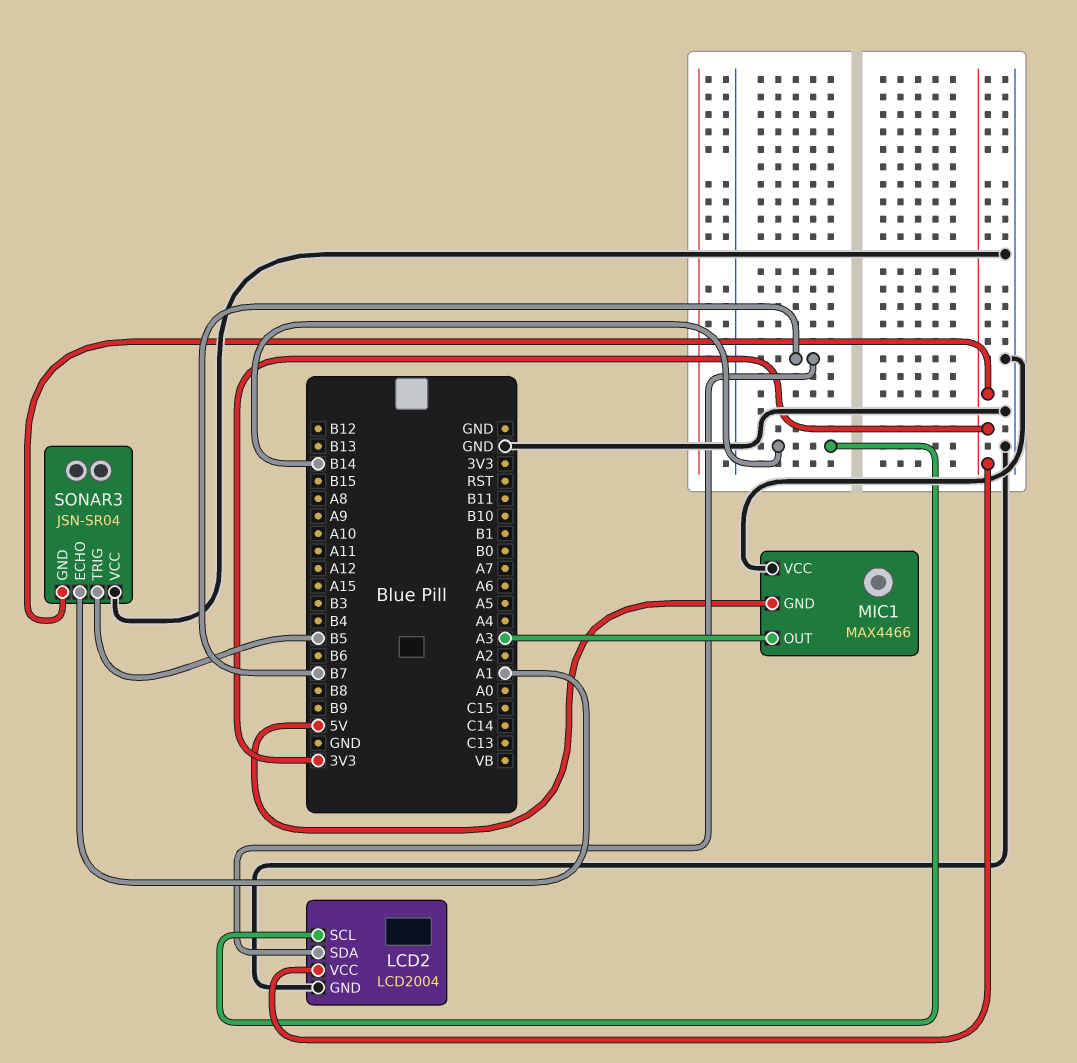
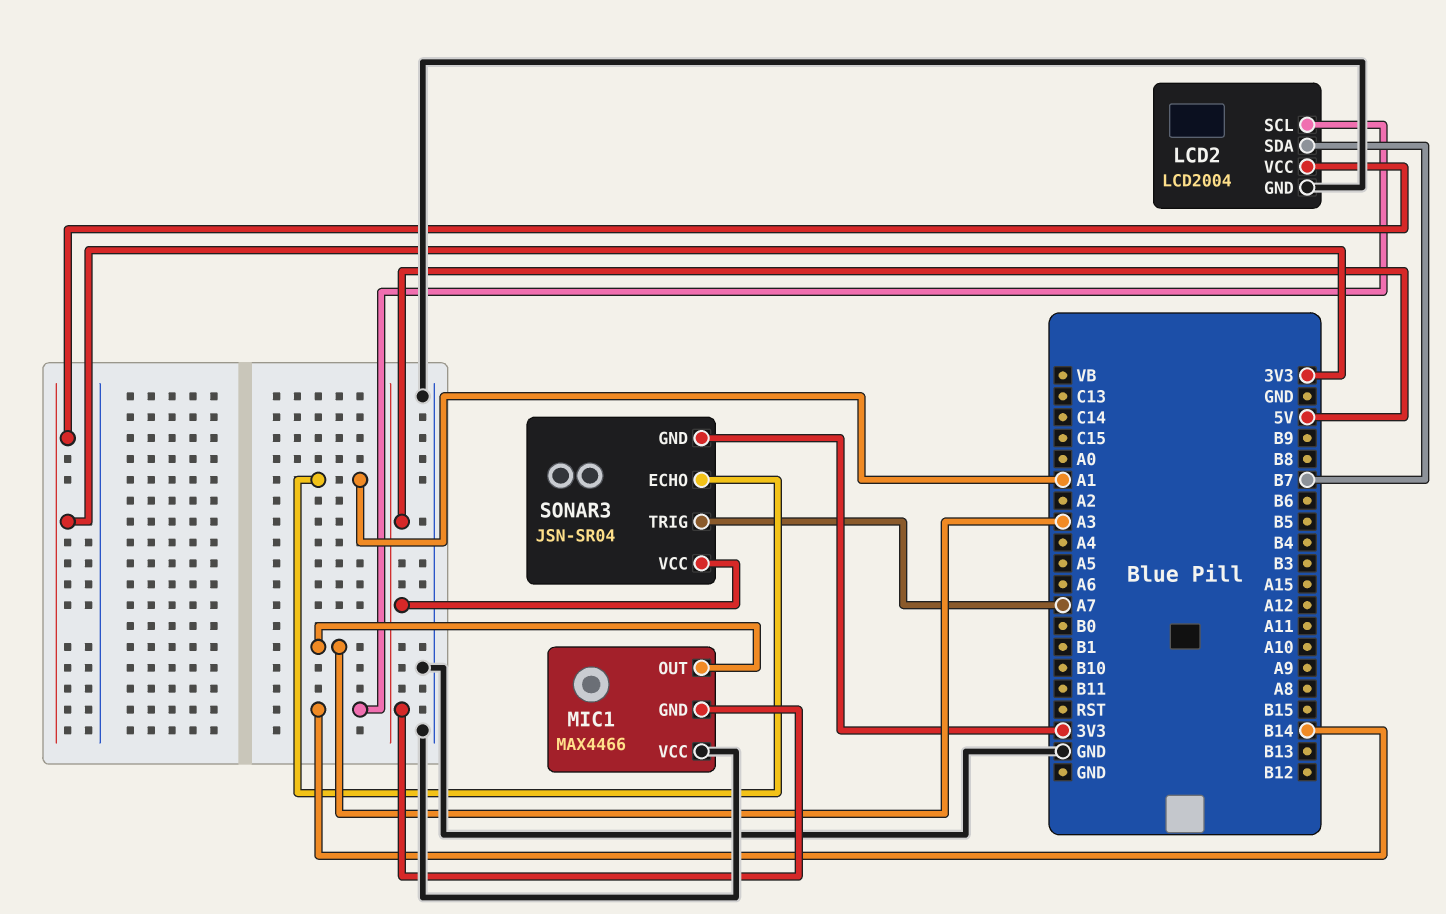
SONAR3 pin TRIG: B5 -> A7
SONAR3 pin VCC: GND -> 5V

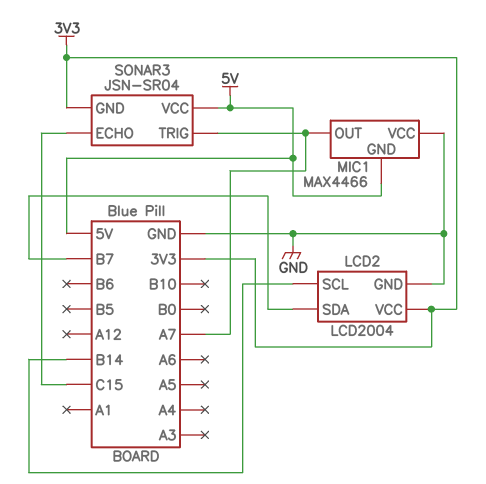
MIC1 pin OUT: A3 -> A7
SONAR3 pin ECHO: A1 -> C15

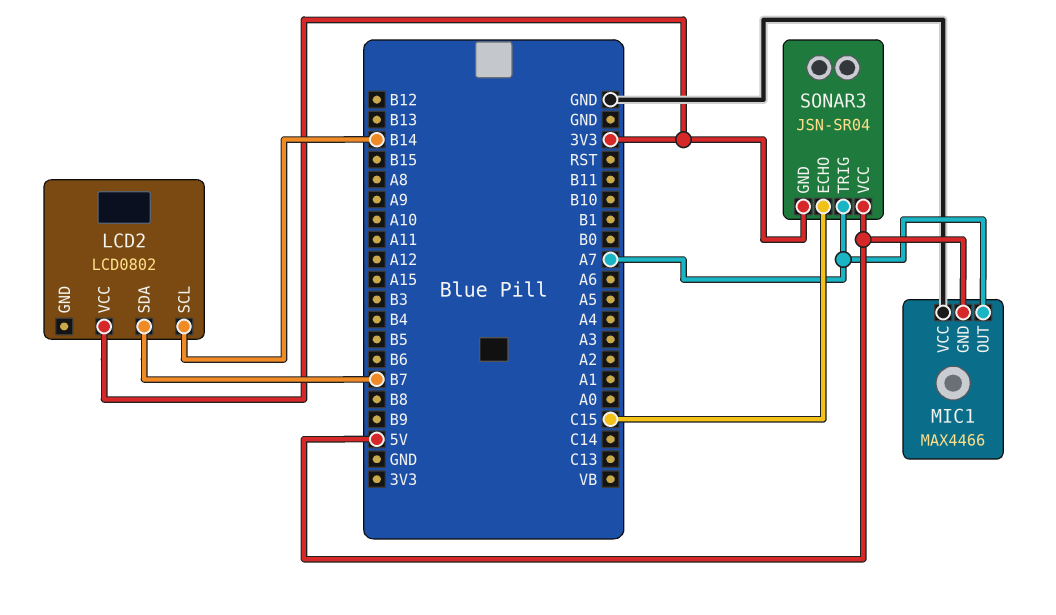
LCD2: LCD2004 -> LCD0802
LCD2 pin GND: GND -> none

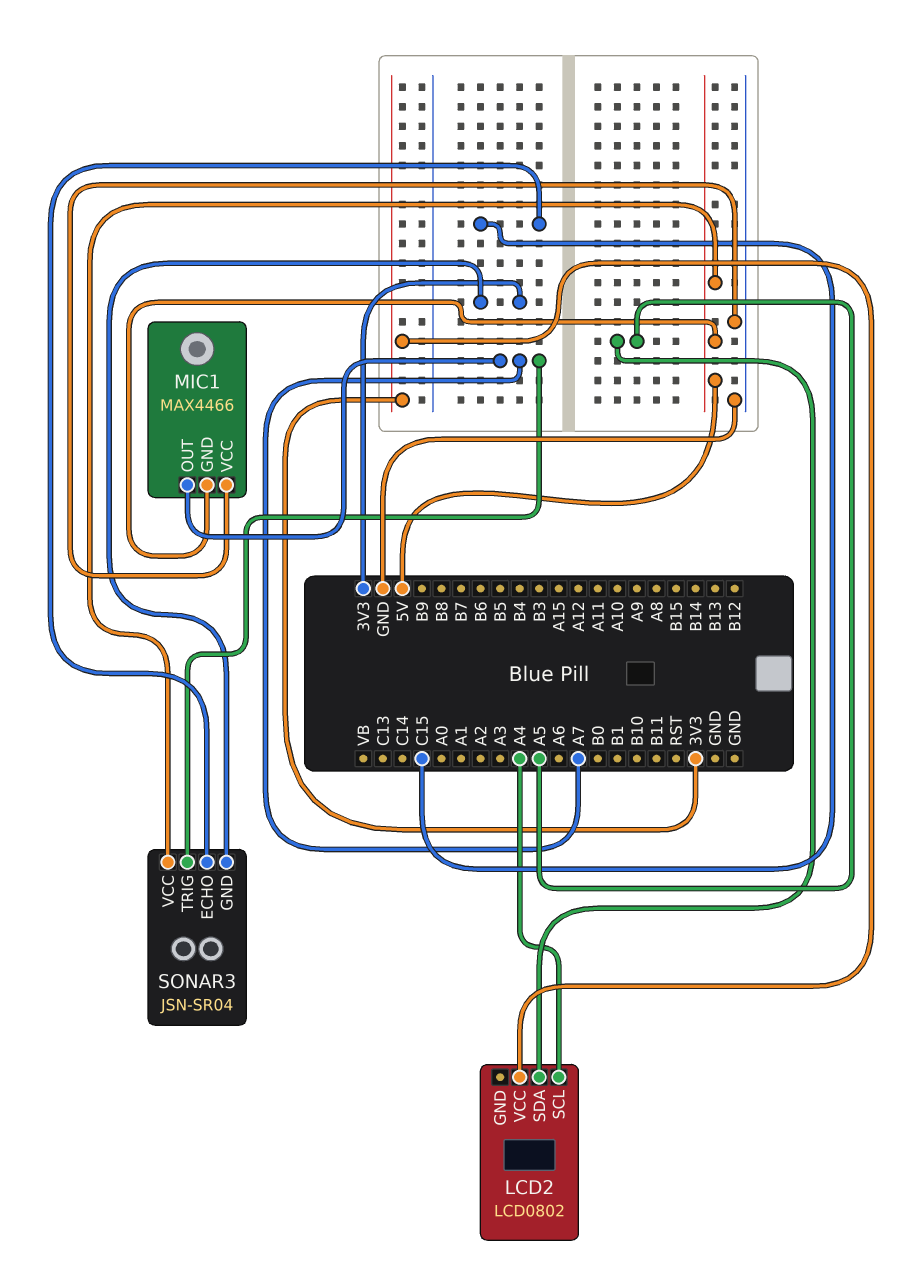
LCD2 pin SCL: B14 -> A4
LCD2 pin SDA: B7 -> A5

